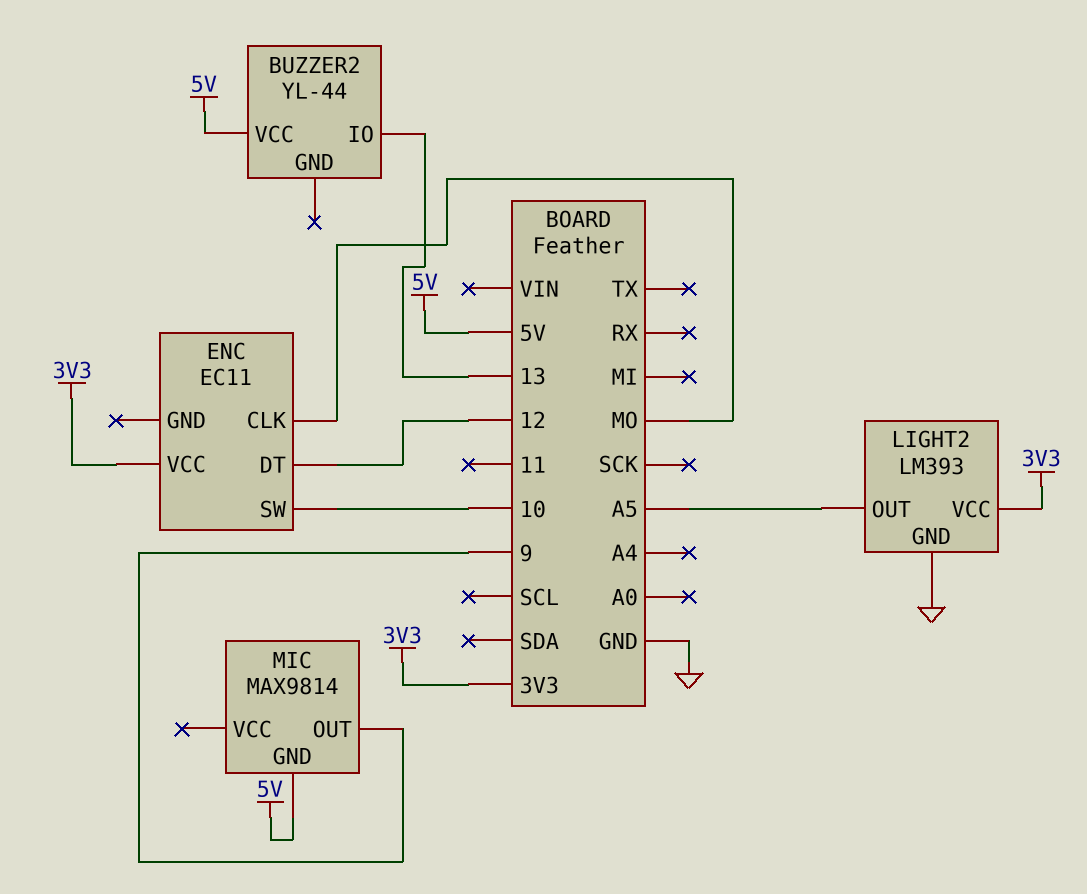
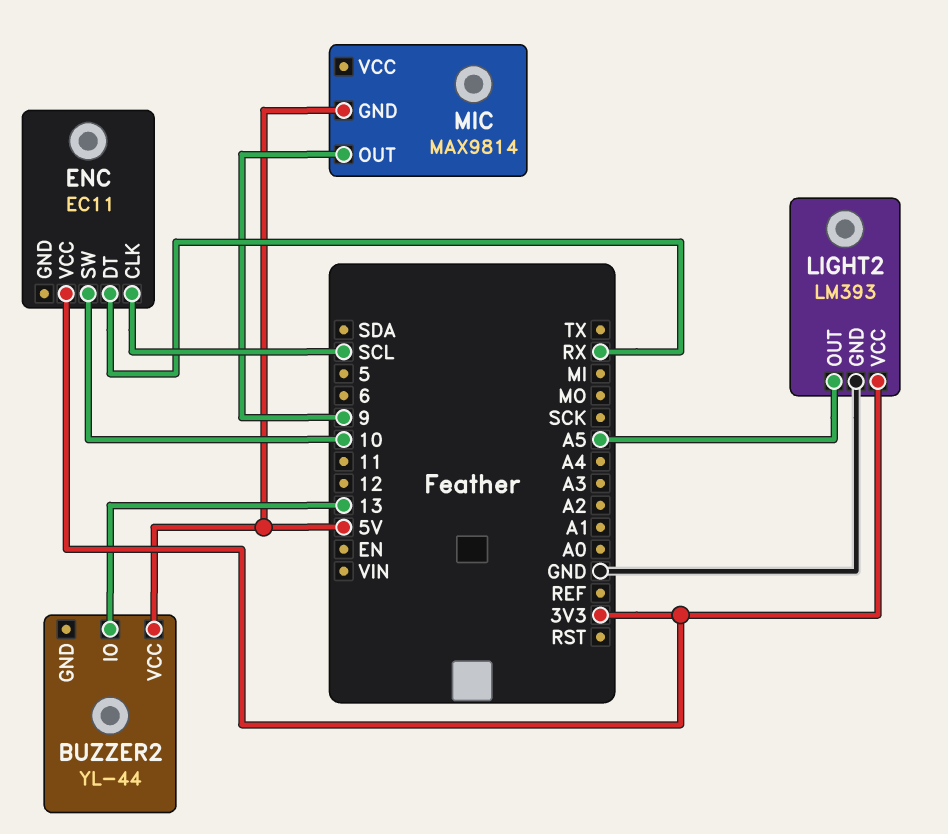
ENC pin CLK: MO -> SCL
ENC pin DT: 12 -> RX

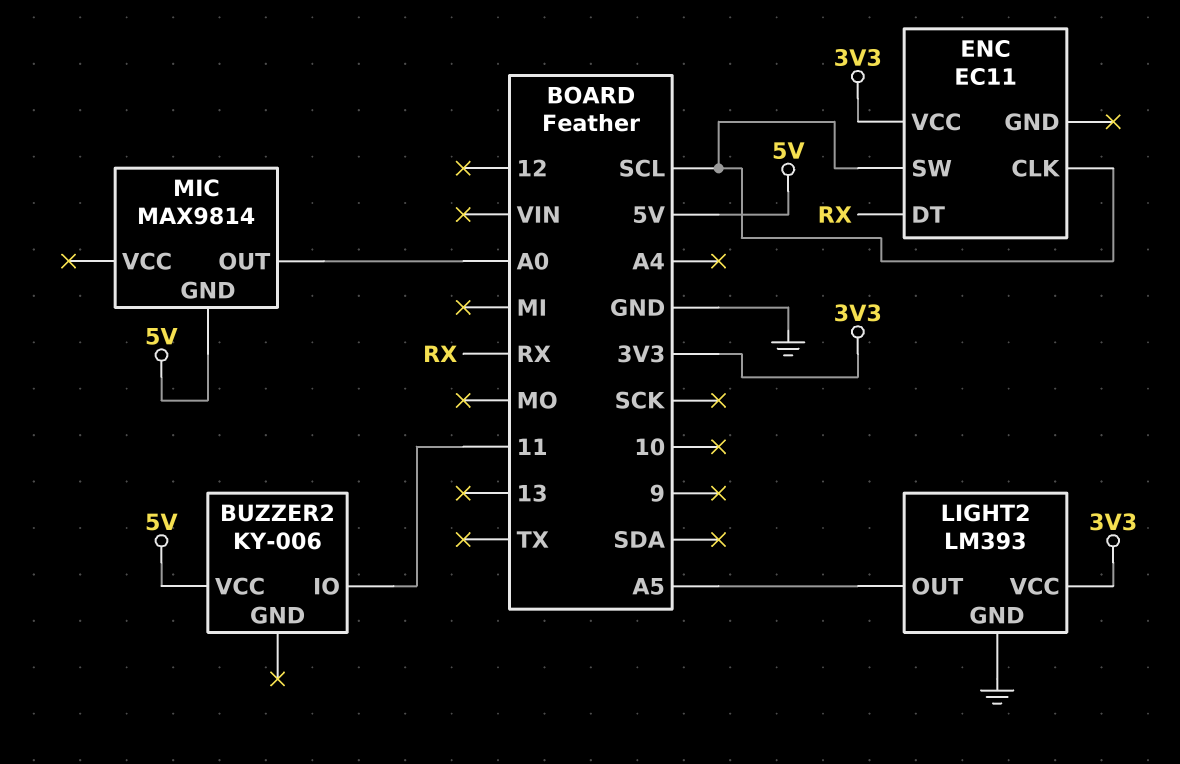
BUZZER2: YL-44 -> KY-006
BUZZER2 pin IO: 13 -> 11
ENC pin SW: 10 -> SCL
MIC pin OUT: 9 -> A0

